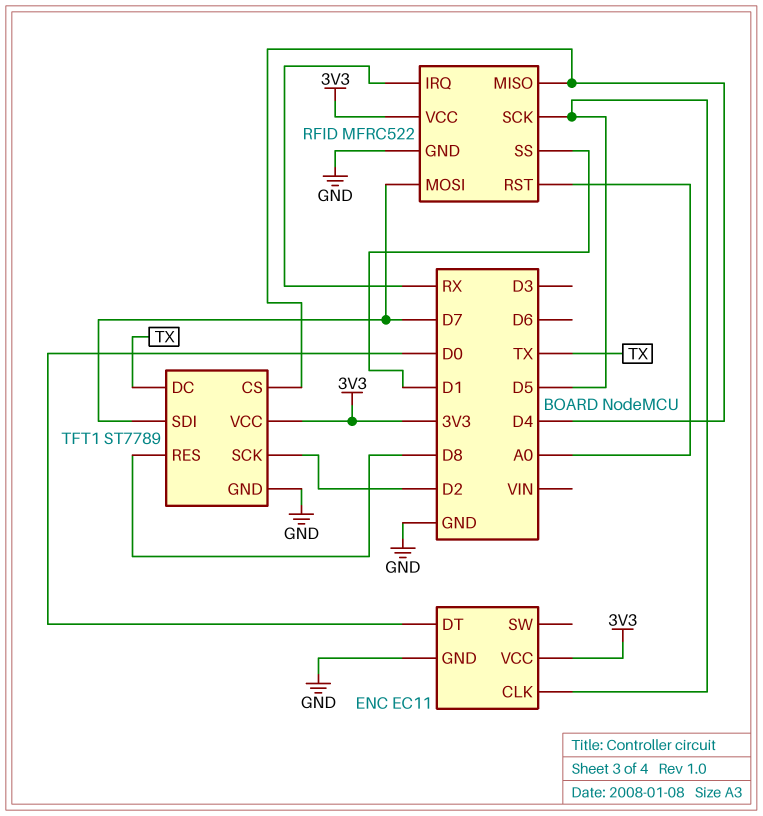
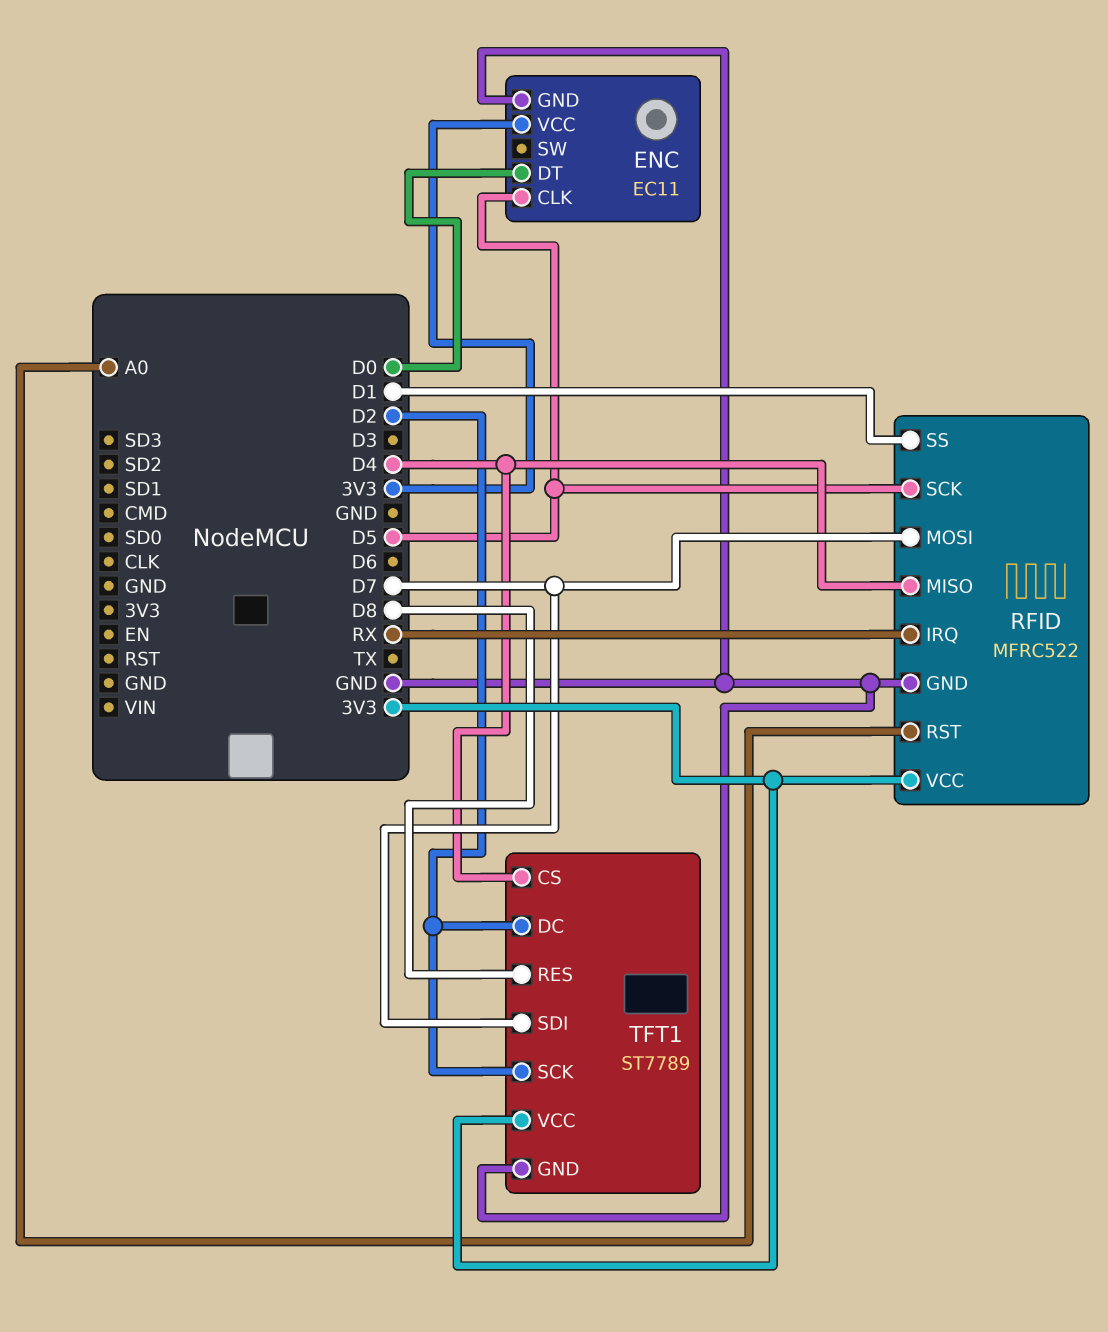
TFT1 pin DC: TX -> D2

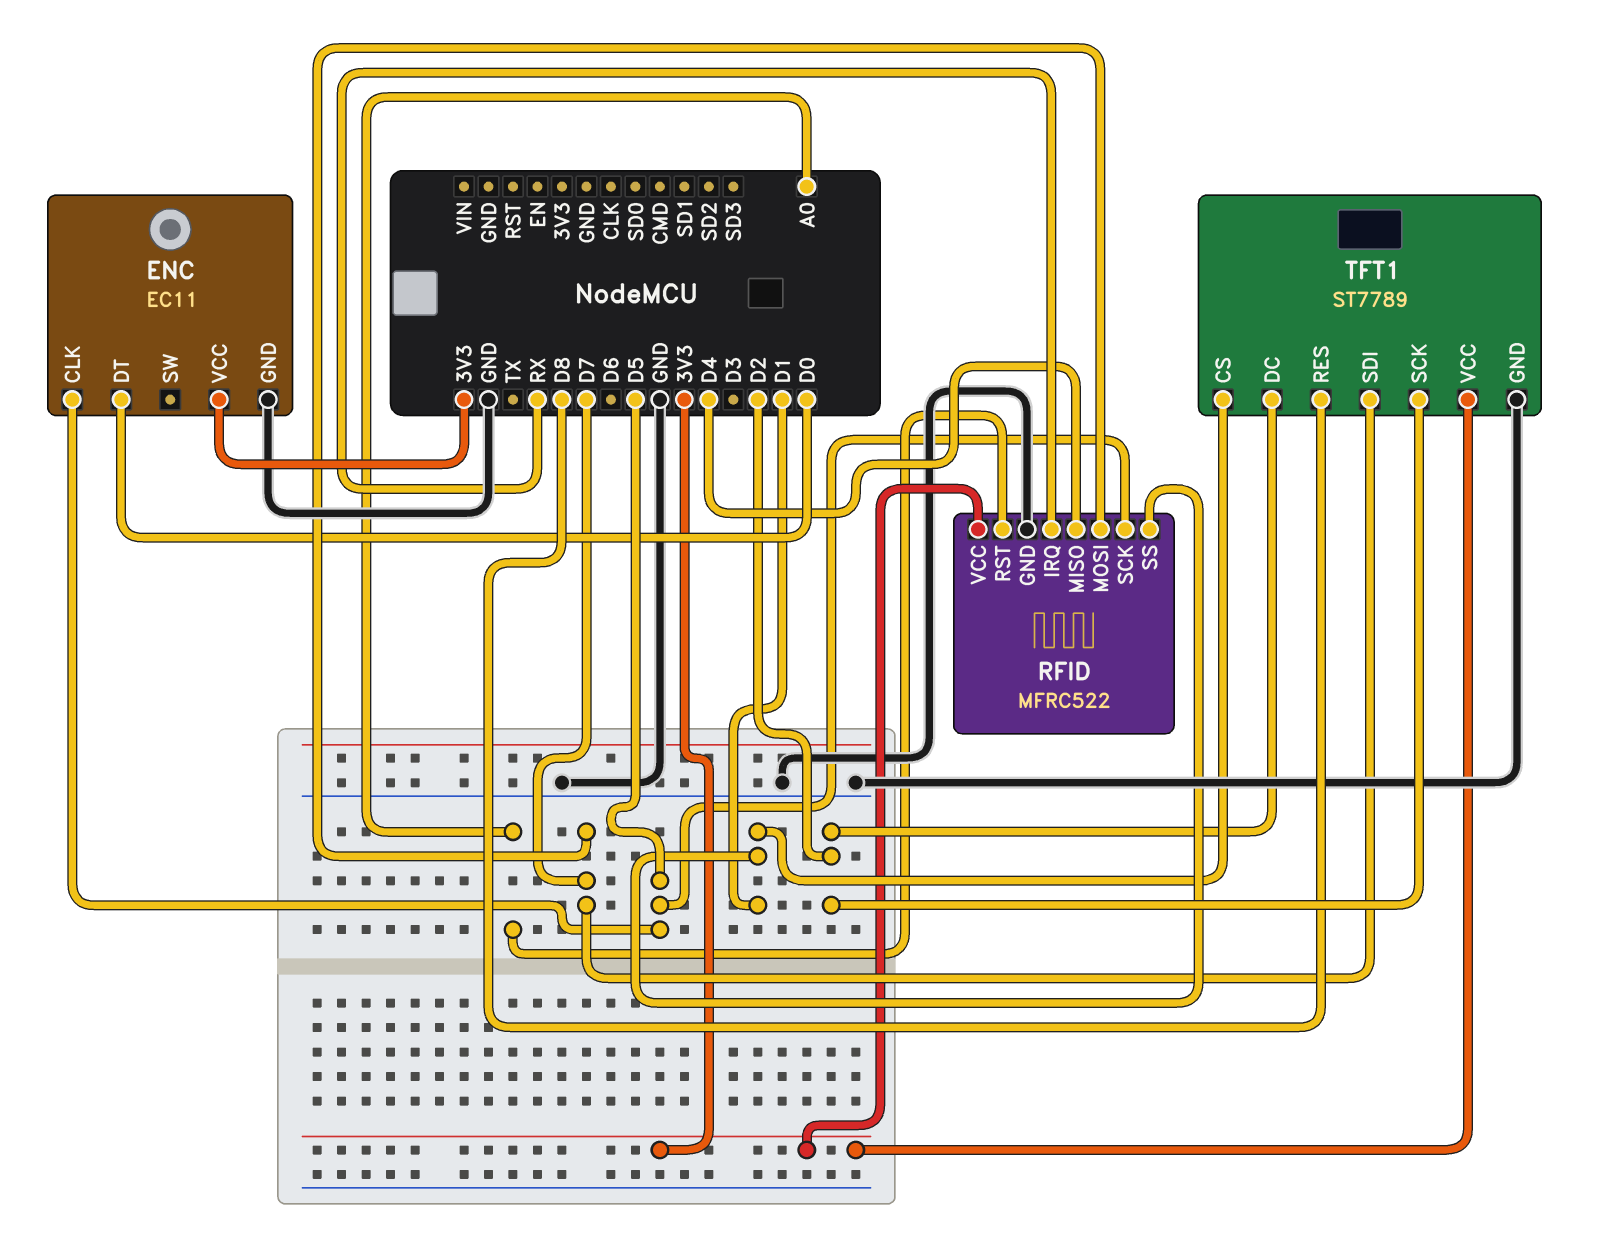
TFT1 pin CS: D4 -> D1

